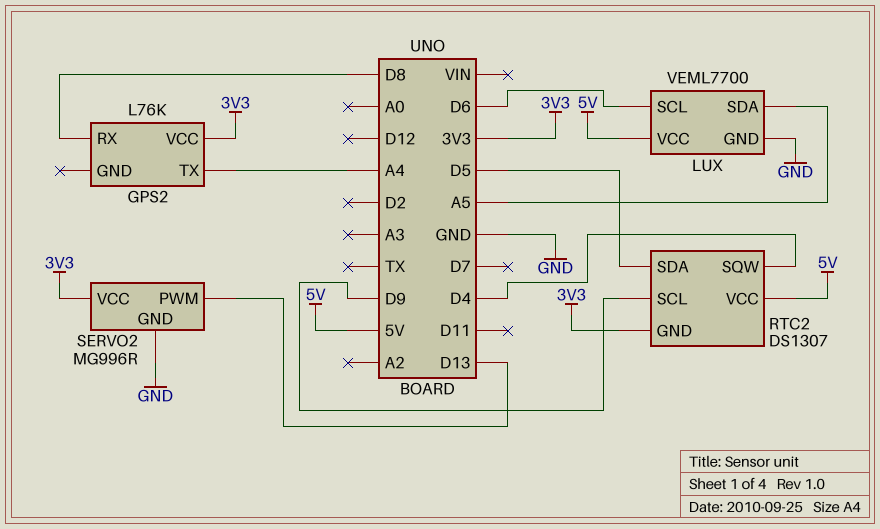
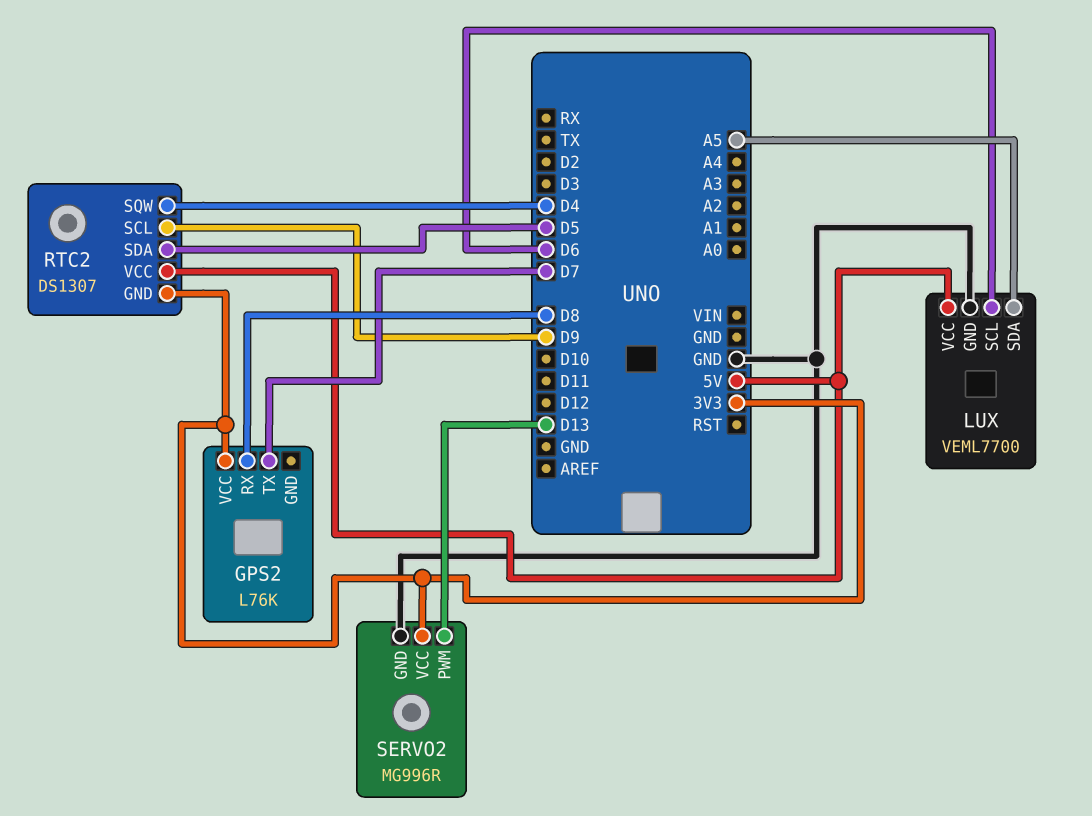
GPS2 pin TX: A4 -> D7

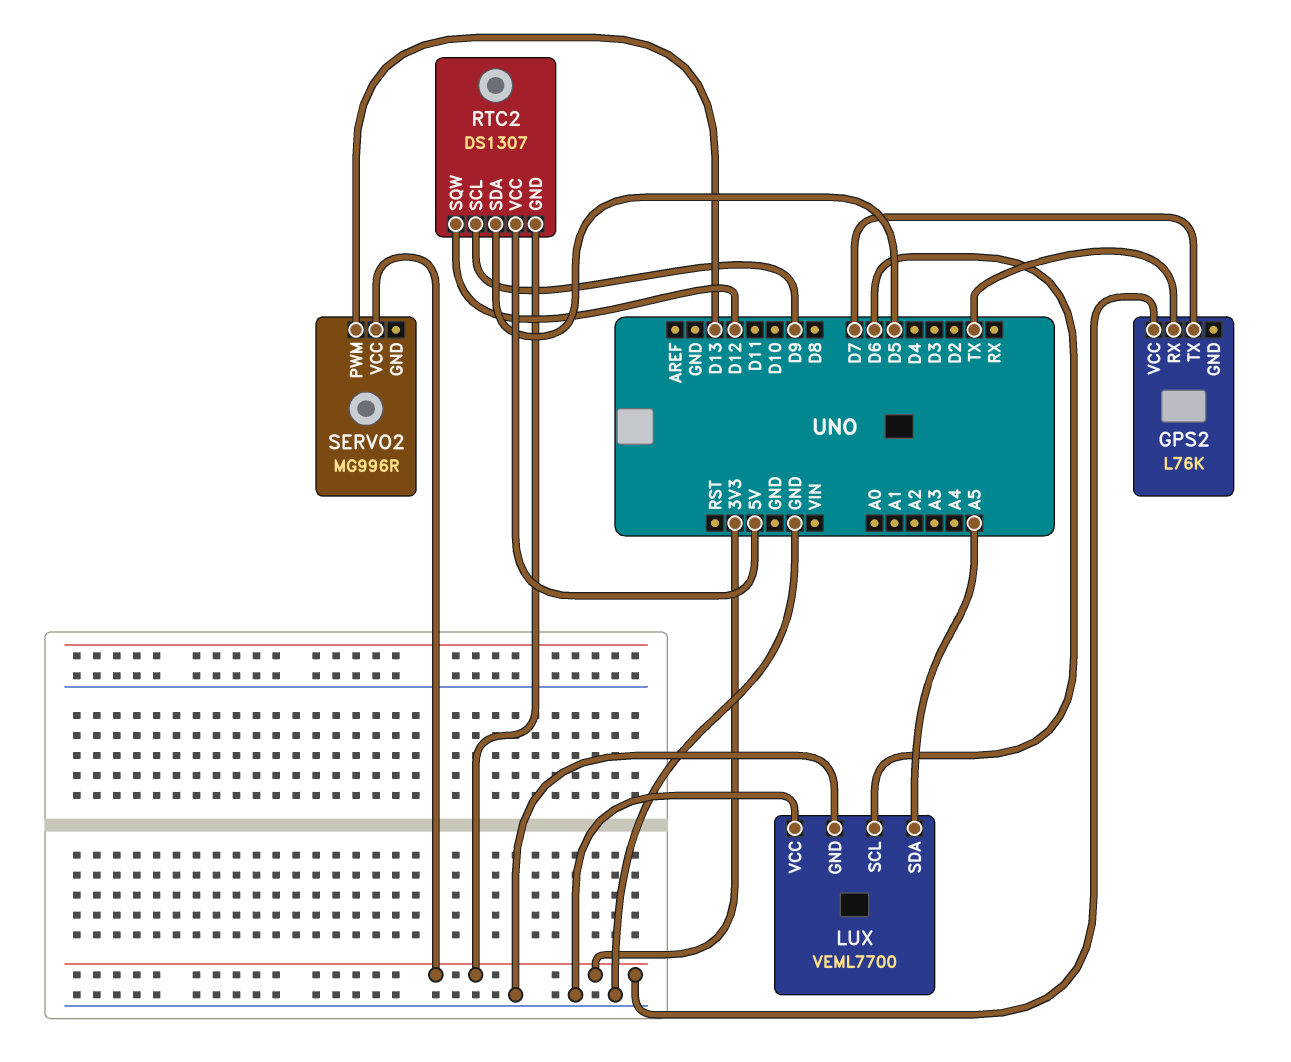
GPS2 pin RX: D8 -> TX
LUX pin VCC: 5V -> GND
RTC2 pin SQW: D4 -> D12
SERVO2 pin GND: GND -> none

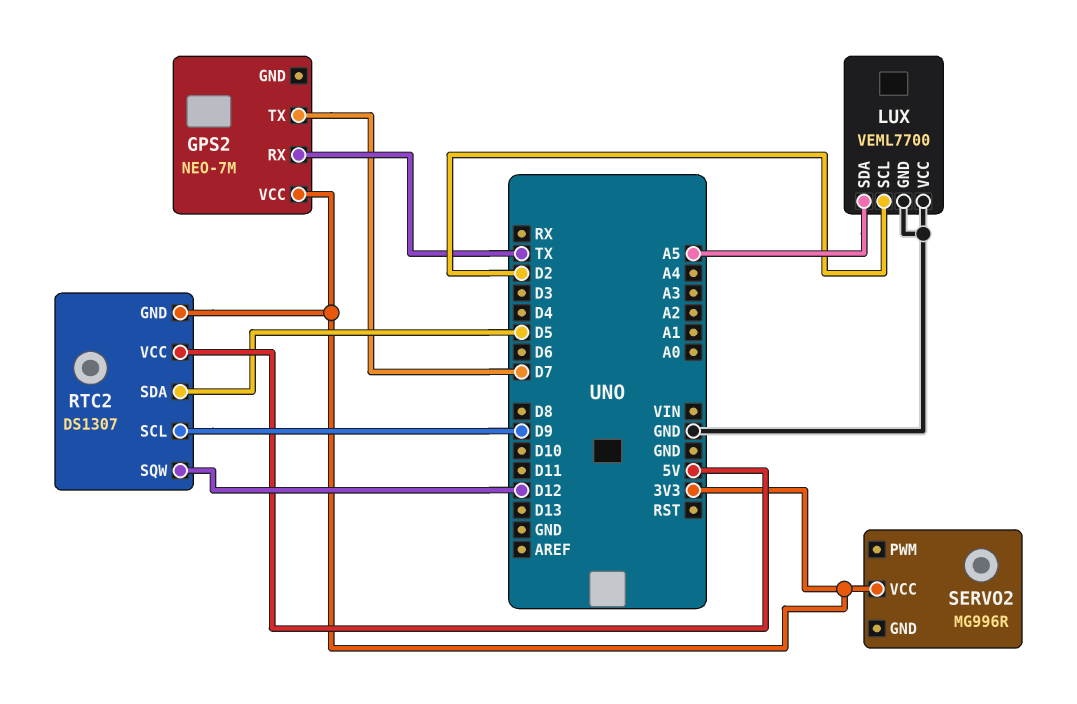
GPS2: L76K -> NEO-7M
LUX pin SCL: D6 -> D2
SERVO2 pin PWM: D13 -> none

